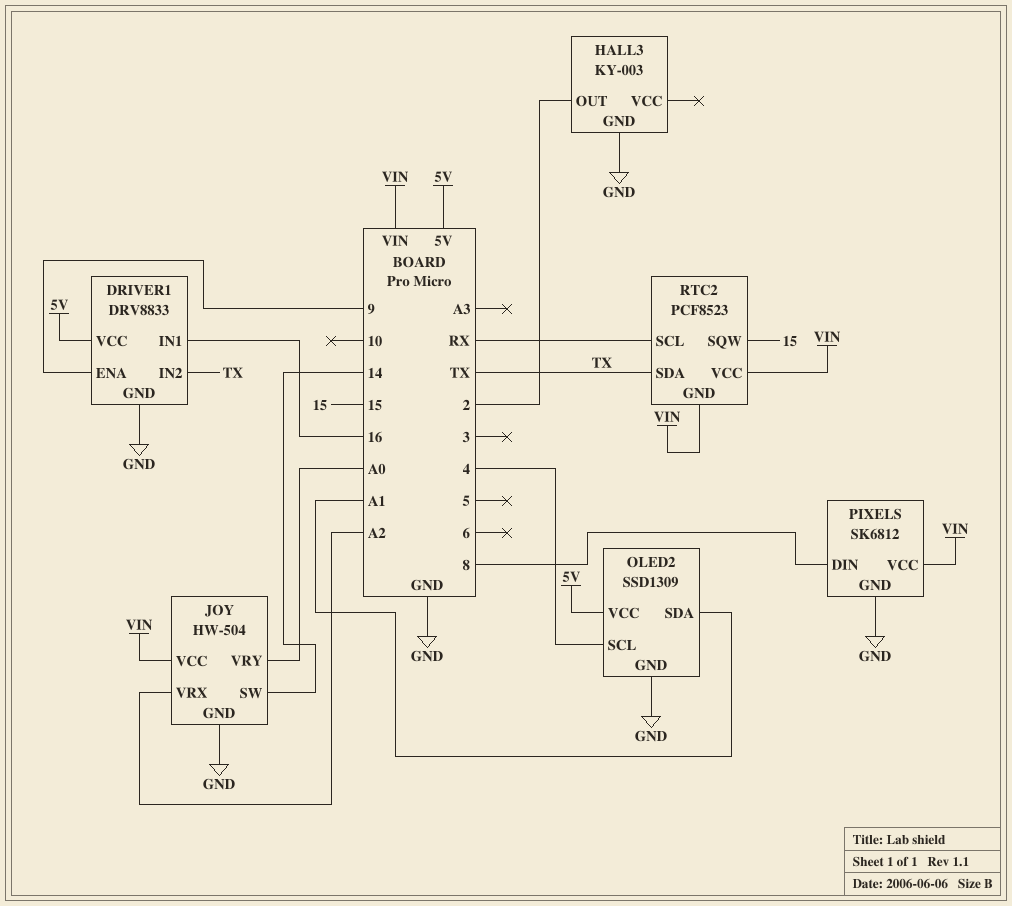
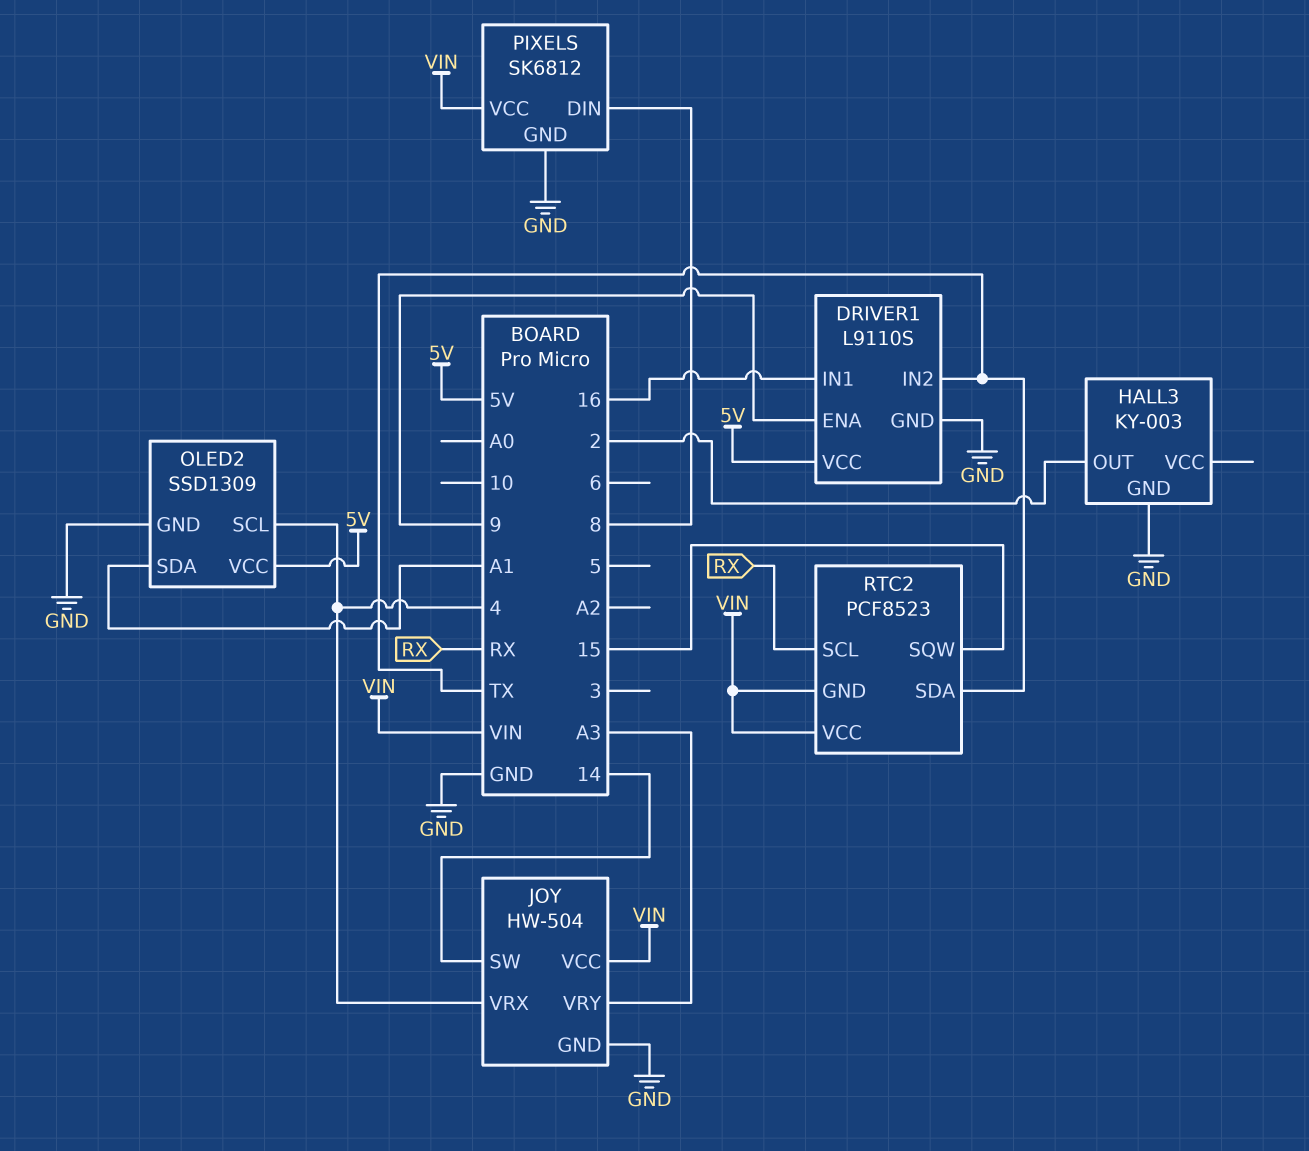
DRIVER1: DRV8833 -> L9110S
JOY pin VRX: A2 -> 4
JOY pin VRY: A0 -> A3

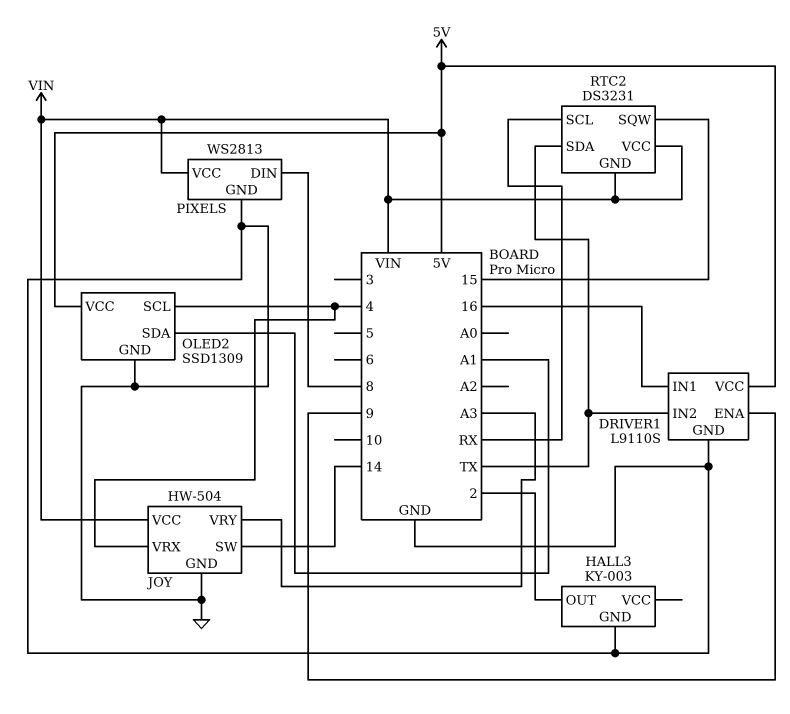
PIXELS: SK6812 -> WS2813
RTC2: PCF8523 -> DS3231

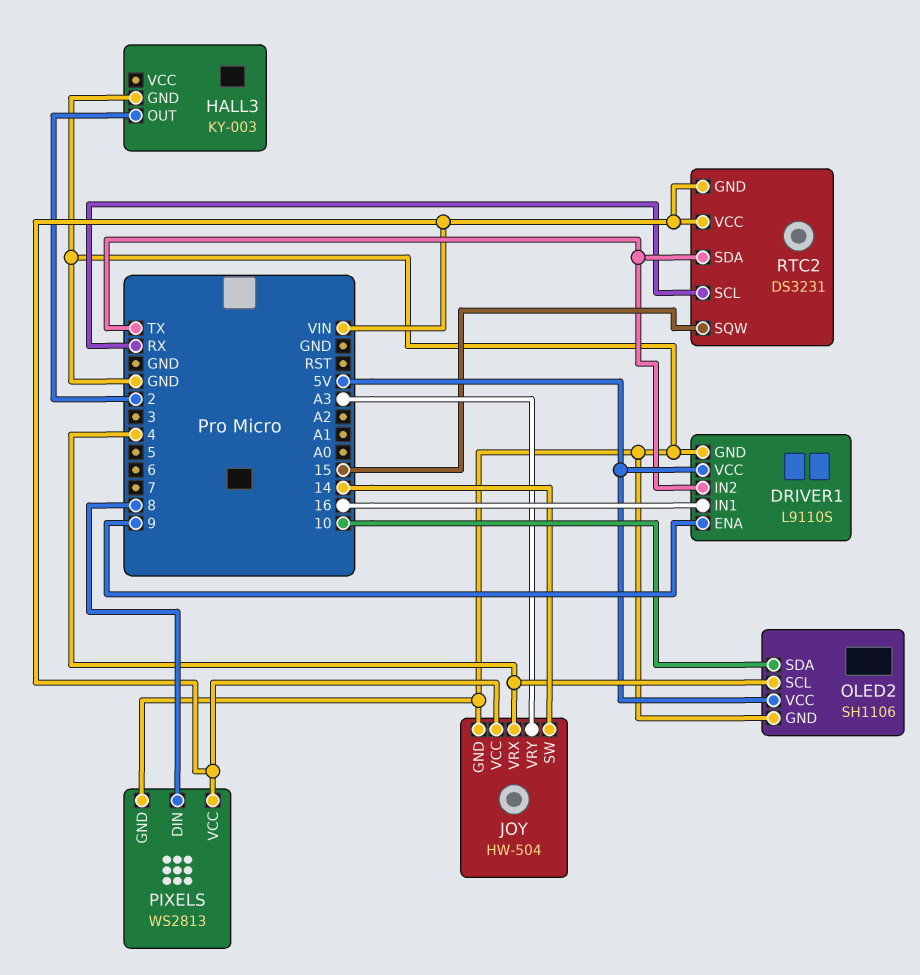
OLED2: SSD1309 -> SH1106
OLED2 pin SDA: A1 -> 10

